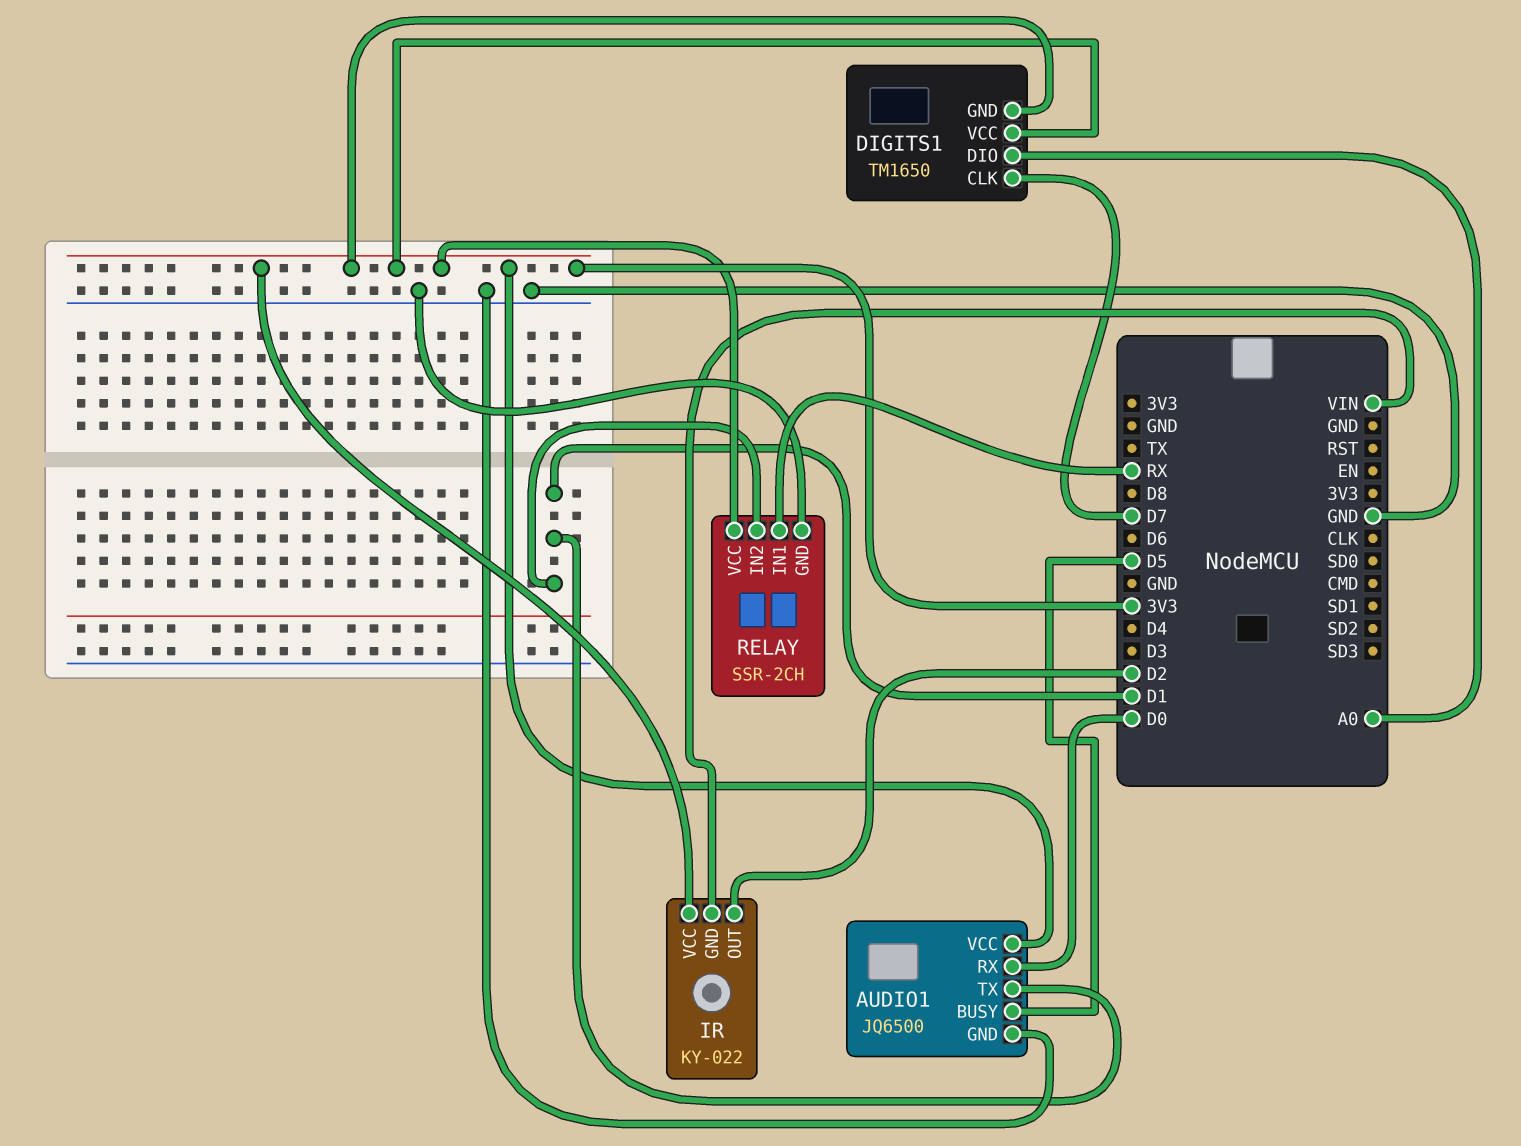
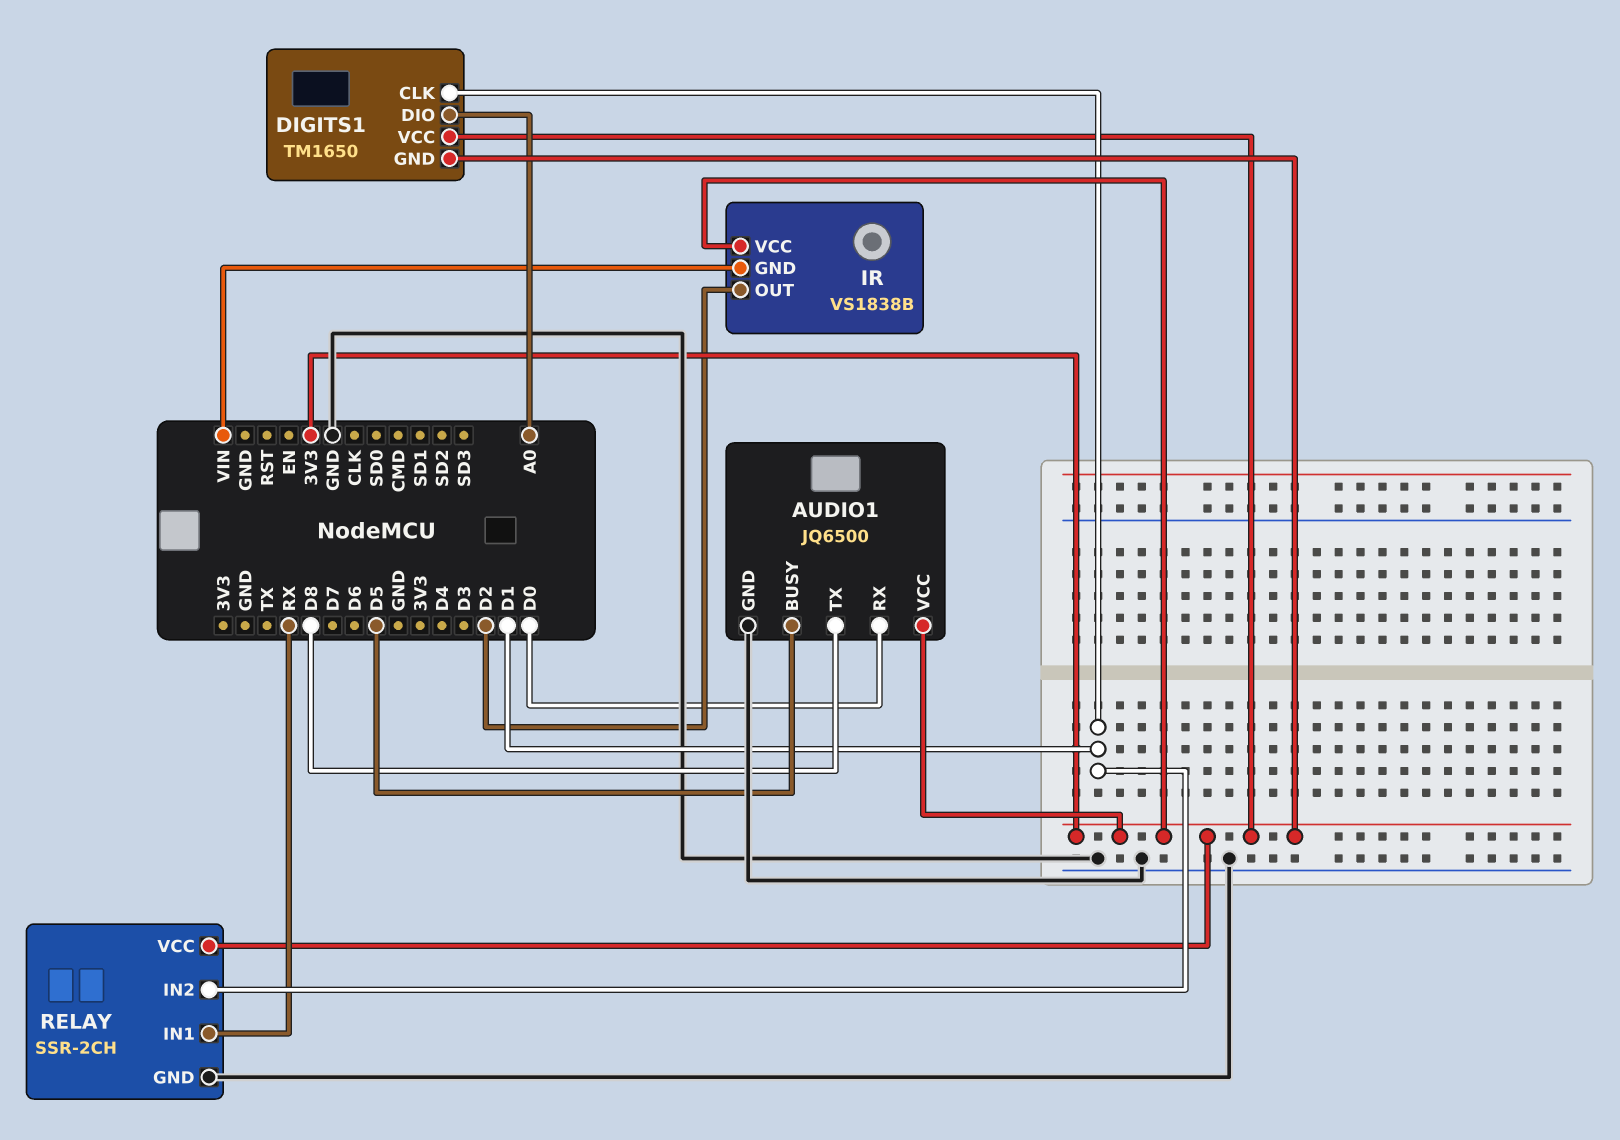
AUDIO1 pin TX: D1 -> D8
DIGITS1 pin CLK: D7 -> D1
IR: KY-022 -> VS1838B

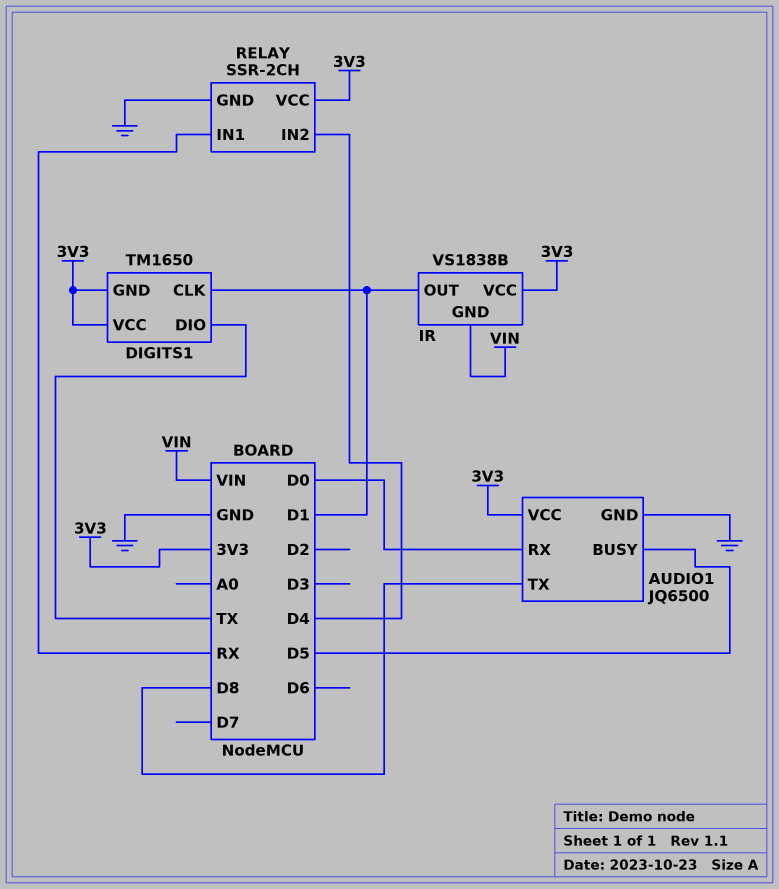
DIGITS1 pin DIO: A0 -> TX
IR pin OUT: D2 -> D1
RELAY pin IN2: D1 -> D4

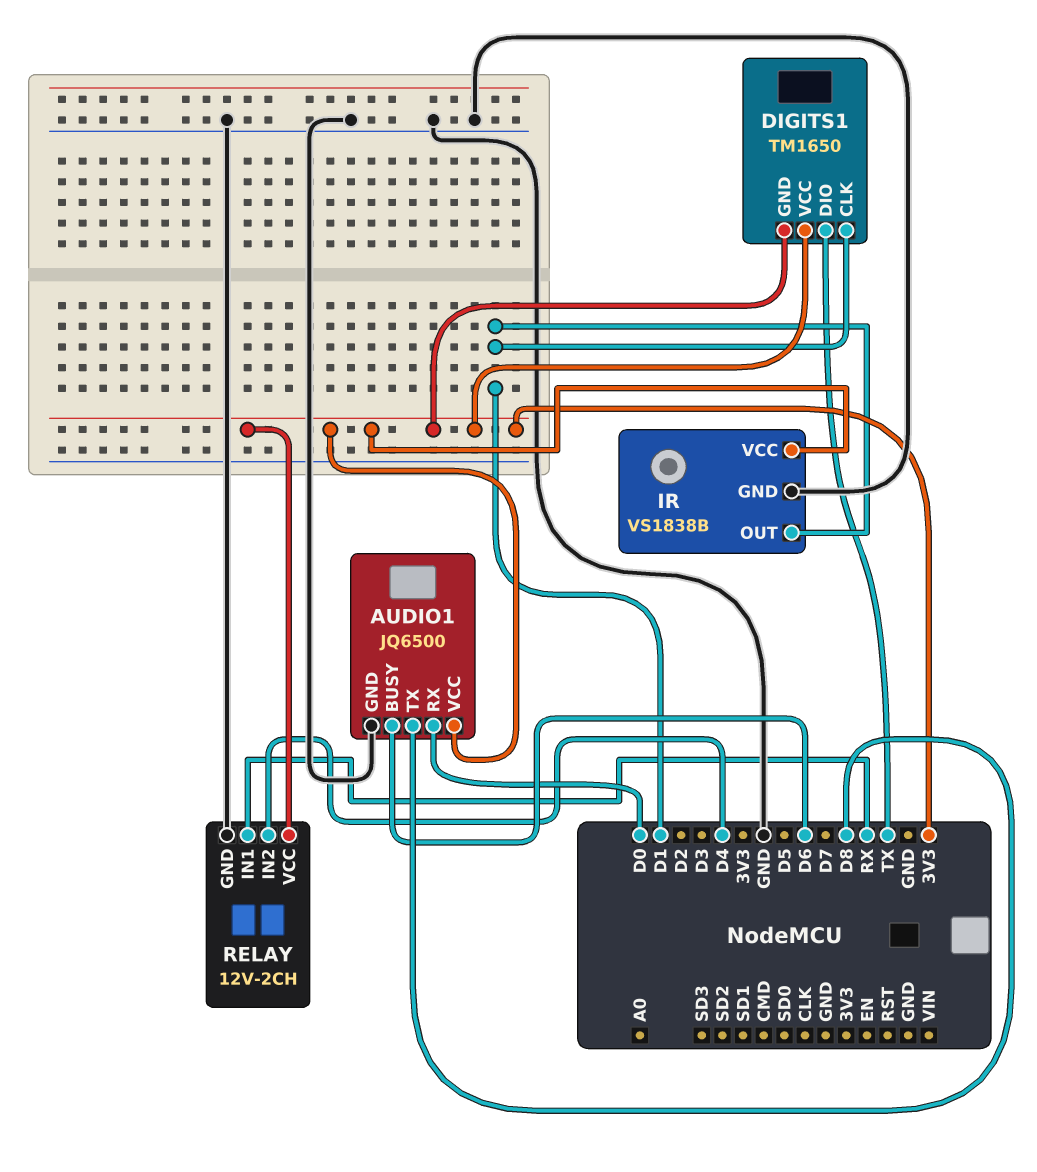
AUDIO1 pin BUSY: D5 -> D6
IR pin GND: VIN -> GND
RELAY: SSR-2CH -> 12V-2CH

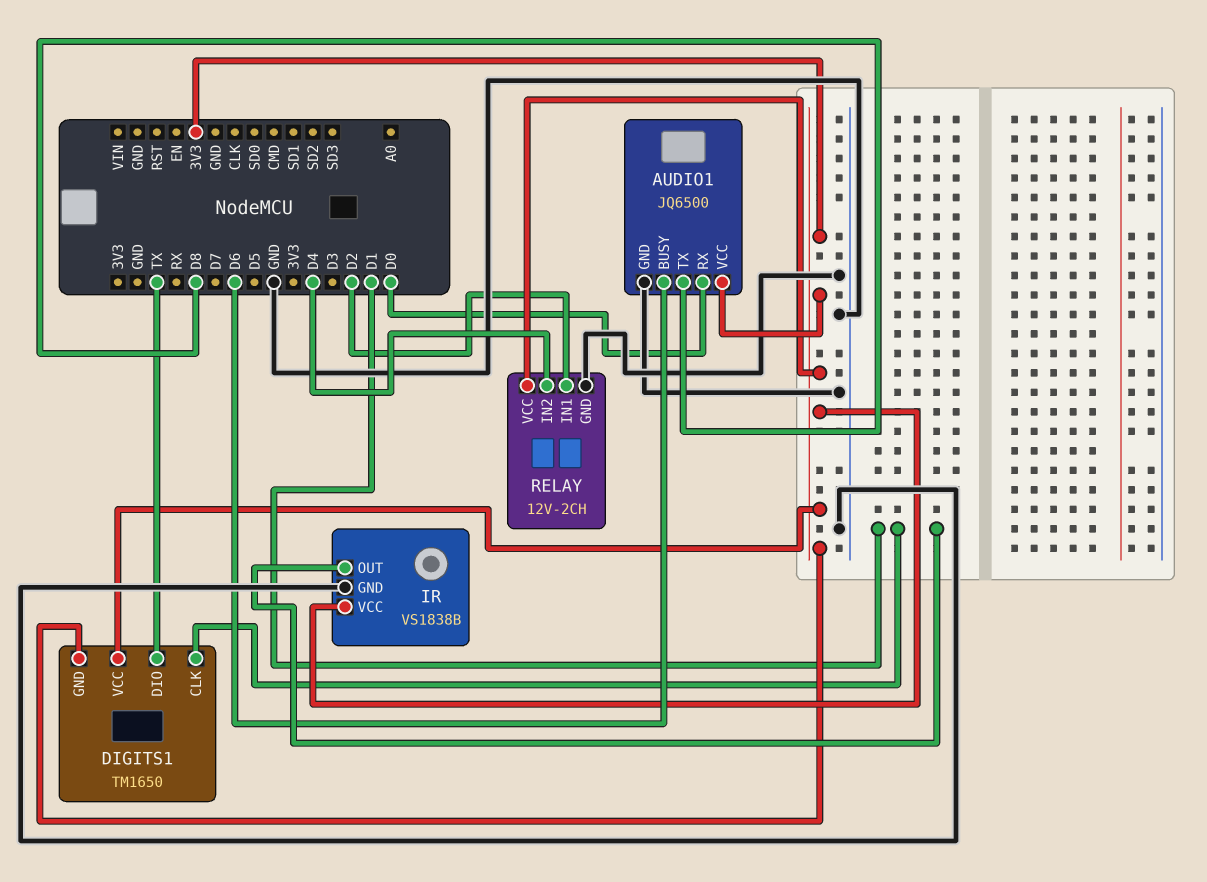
RELAY pin IN1: RX -> D2

